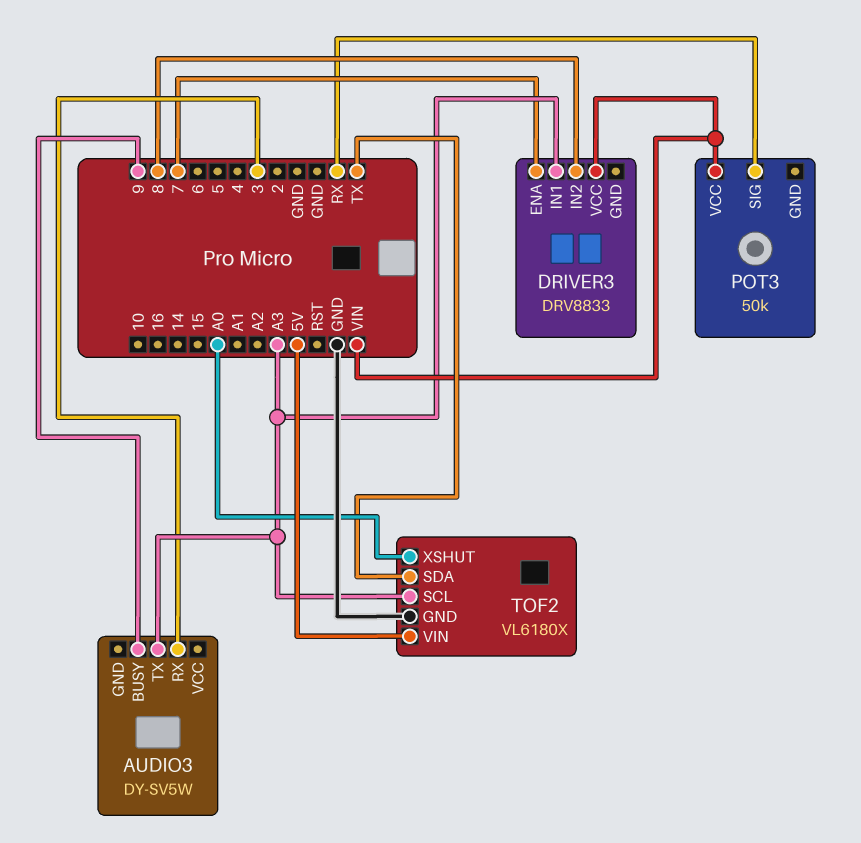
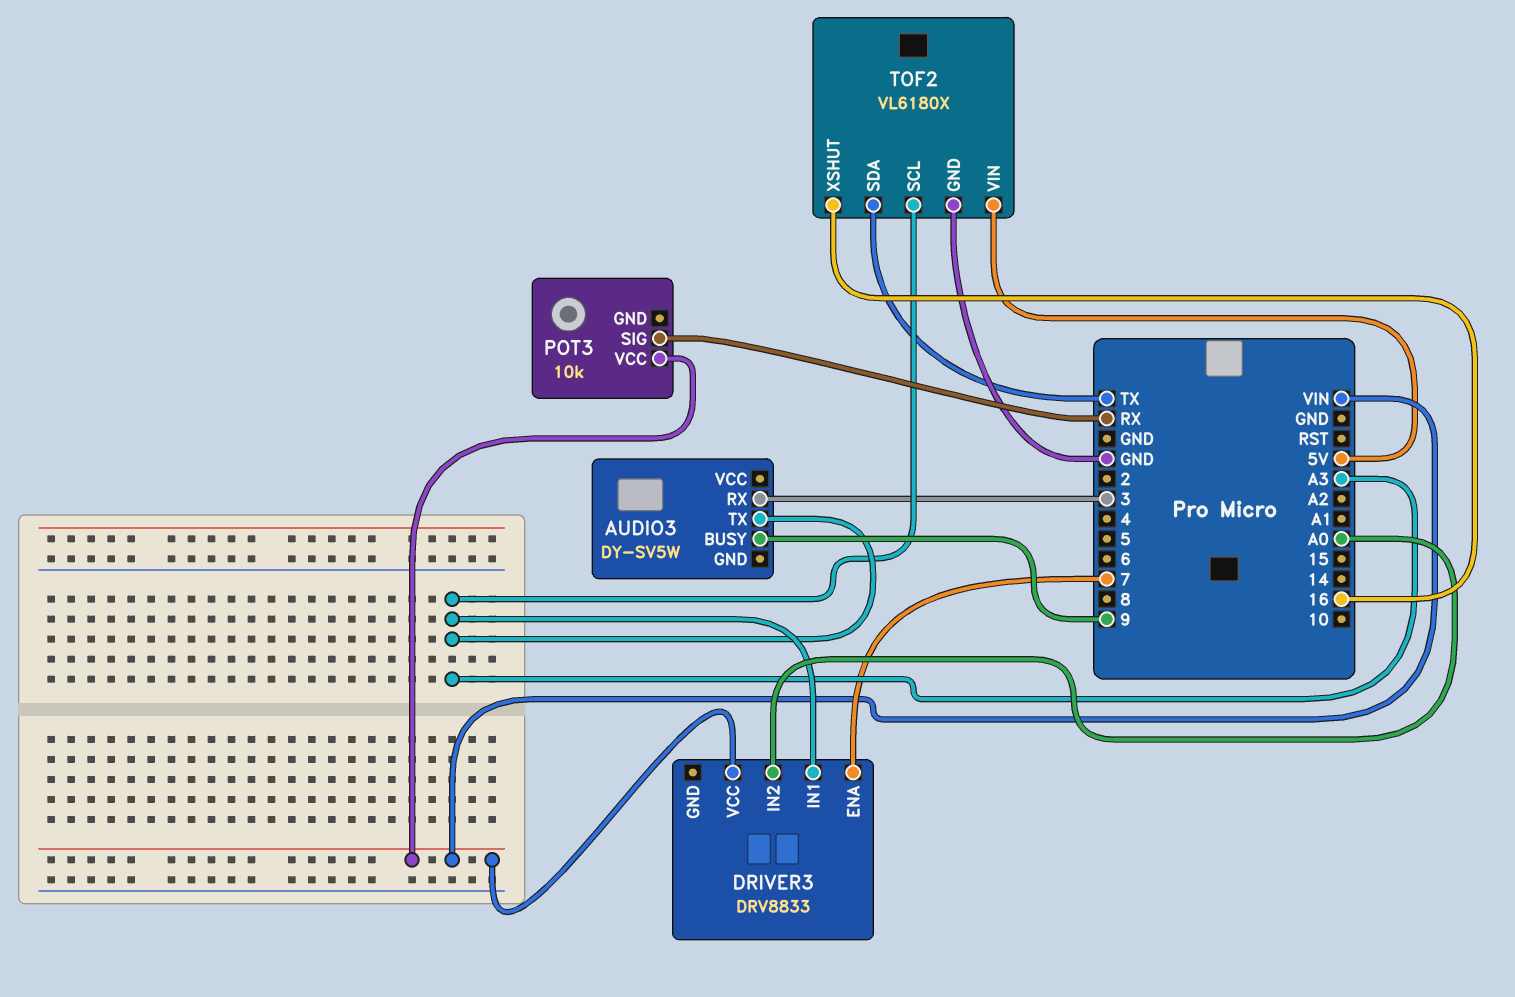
DRIVER3 pin IN2: 8 -> A0
POT3: 50k -> 10k
TOF2 pin XSHUT: A0 -> 16

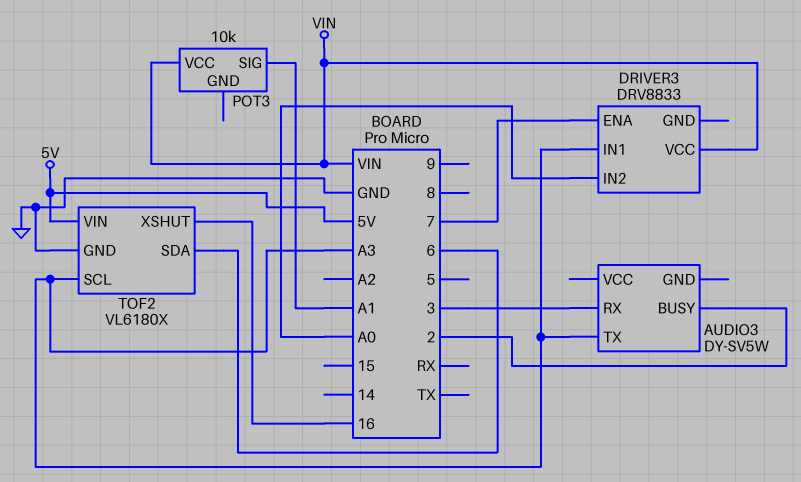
AUDIO3 pin BUSY: 9 -> 2
POT3 pin SIG: RX -> A1
TOF2 pin SDA: TX -> 6

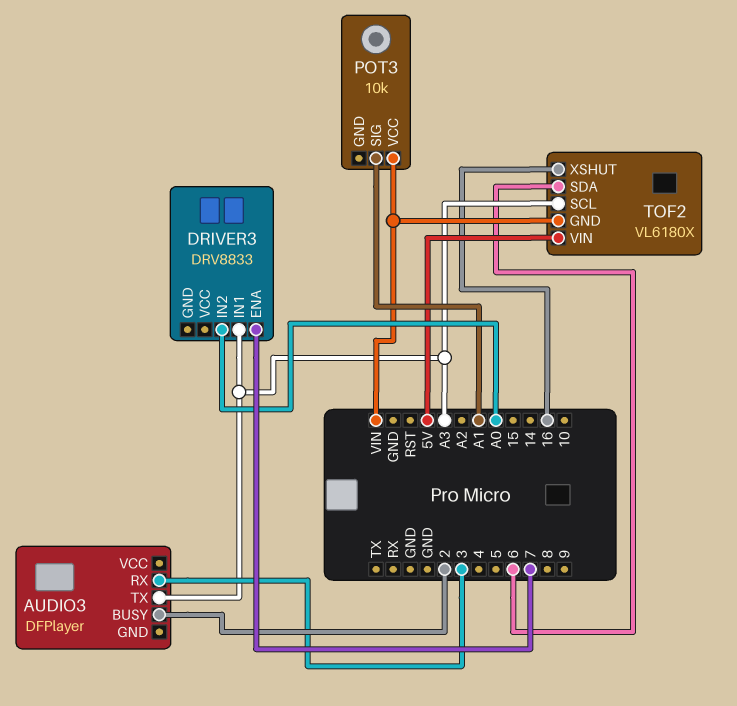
AUDIO3: DY-SV5W -> DFPlayer
DRIVER3 pin VCC: VIN -> none
TOF2 pin GND: GND -> VIN

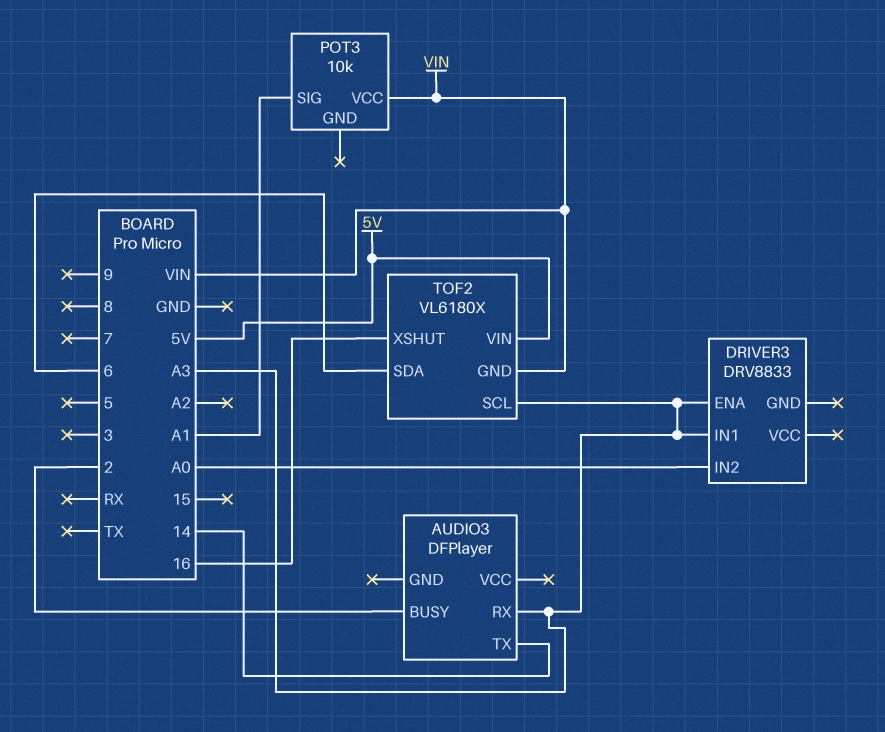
AUDIO3 pin RX: 3 -> A3
AUDIO3 pin TX: A3 -> 14
DRIVER3 pin ENA: 7 -> A3

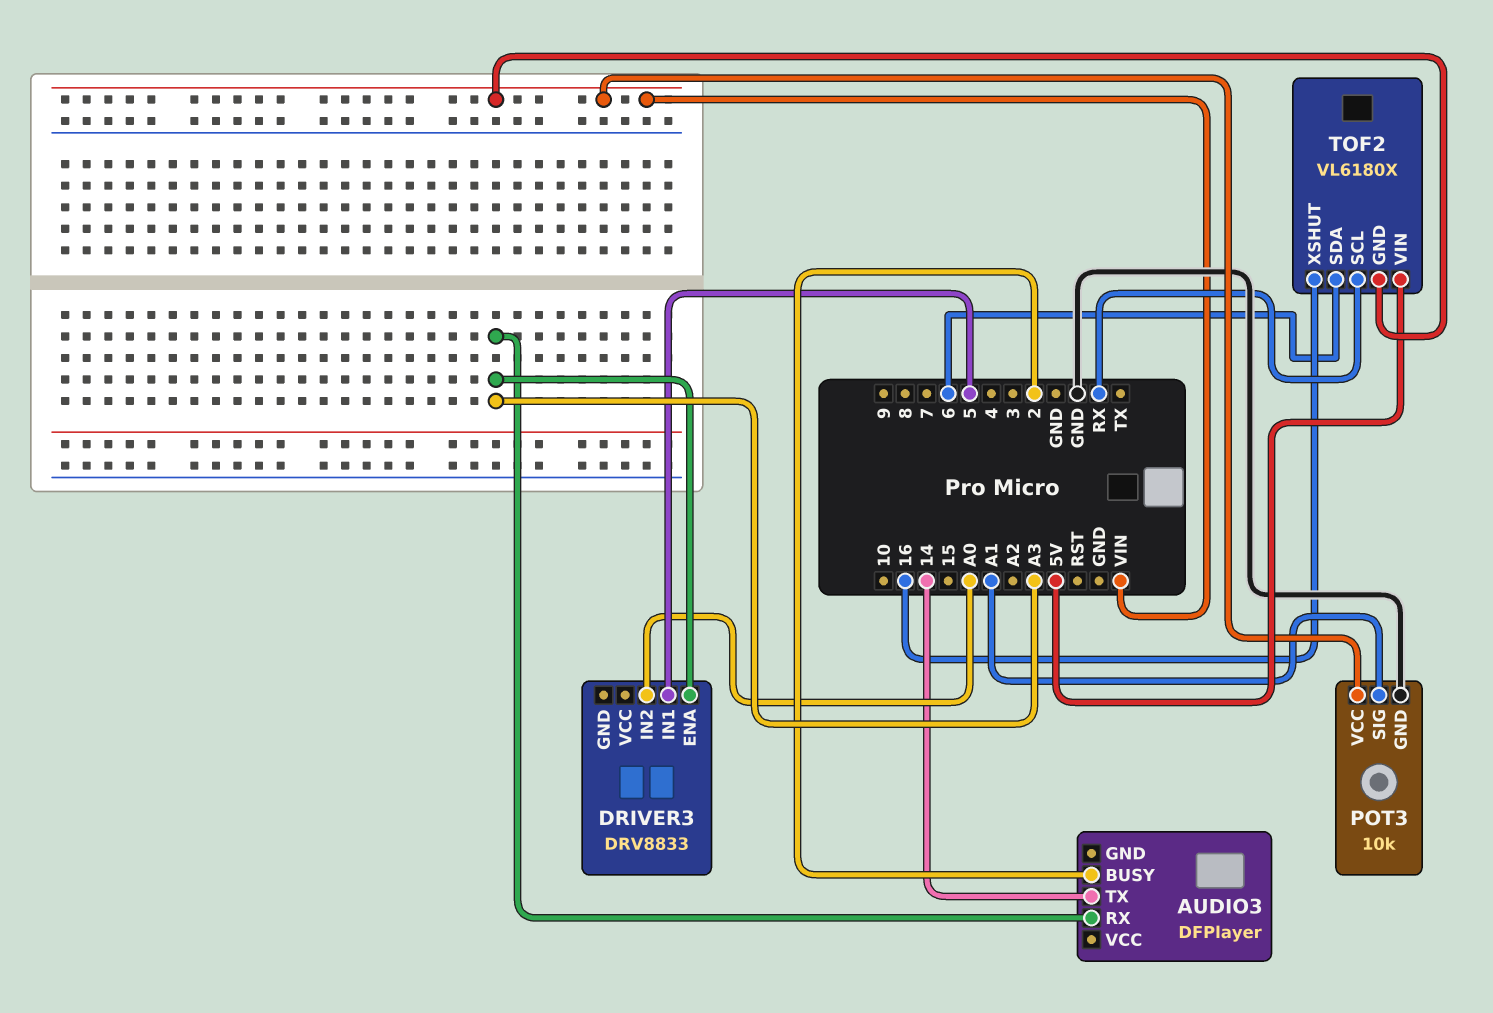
DRIVER3 pin IN1: A3 -> 5
POT3 pin GND: none -> GND
TOF2 pin SCL: A3 -> RX

